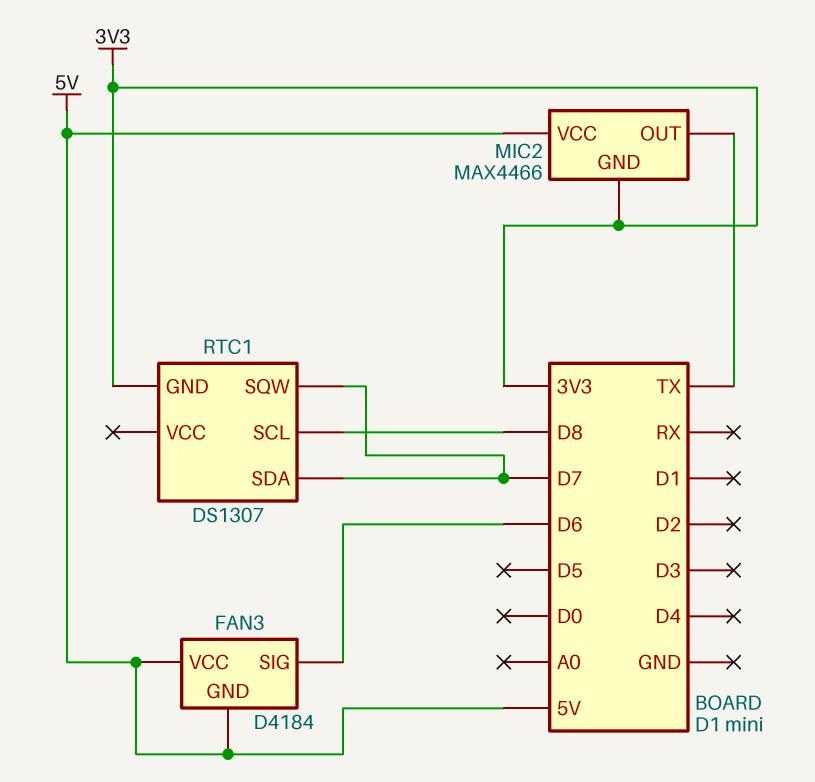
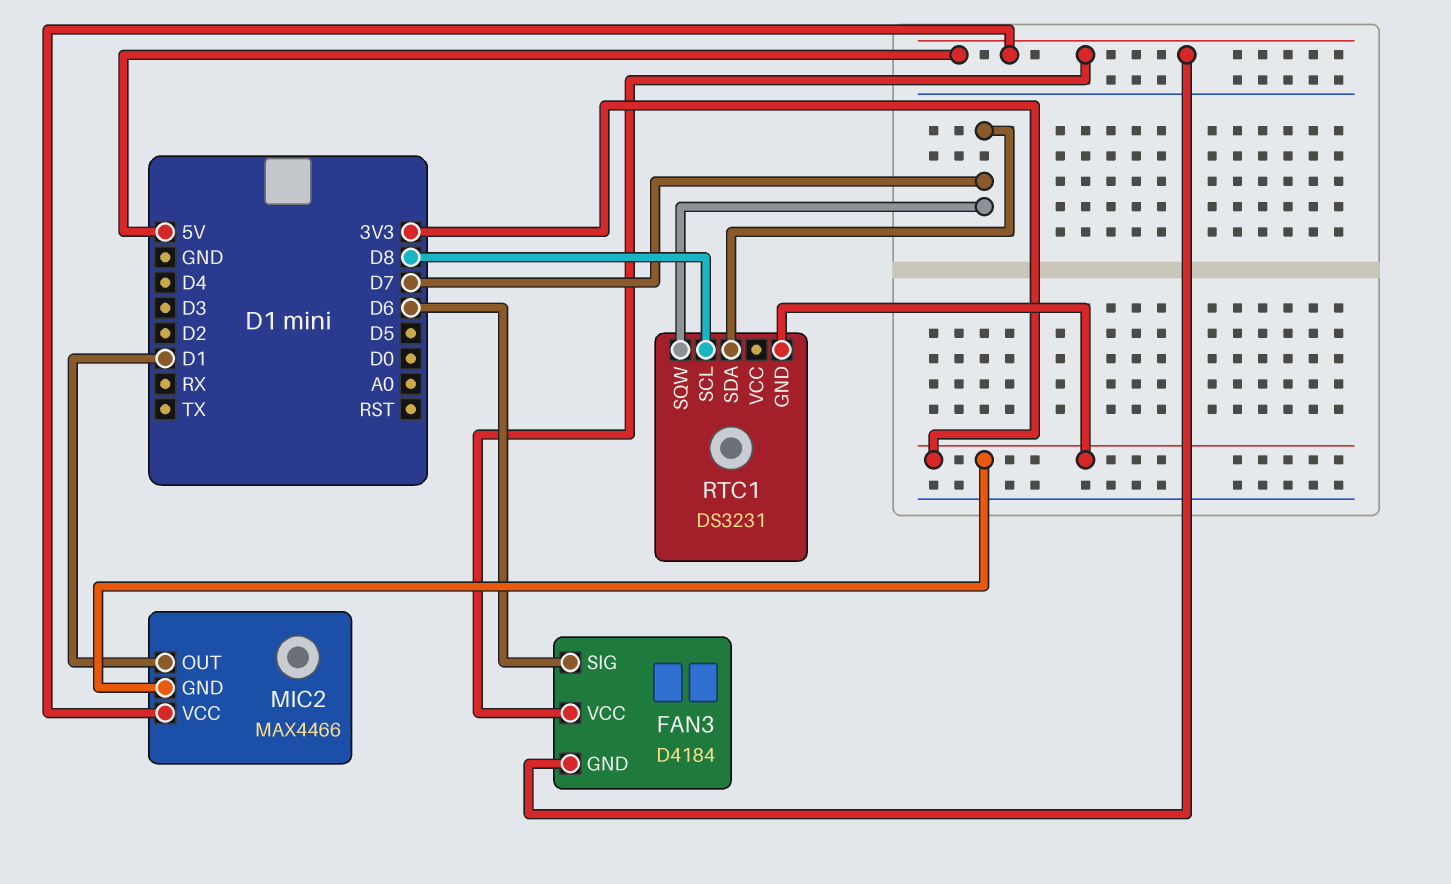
MIC2 pin OUT: TX -> D1
RTC1: DS1307 -> DS3231

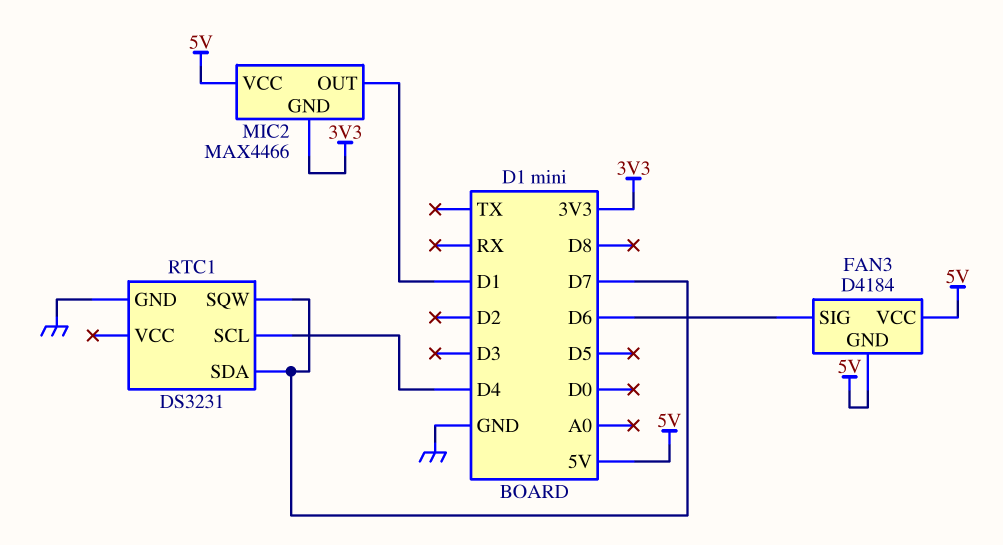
RTC1 pin GND: 3V3 -> GND
RTC1 pin SCL: D8 -> D4

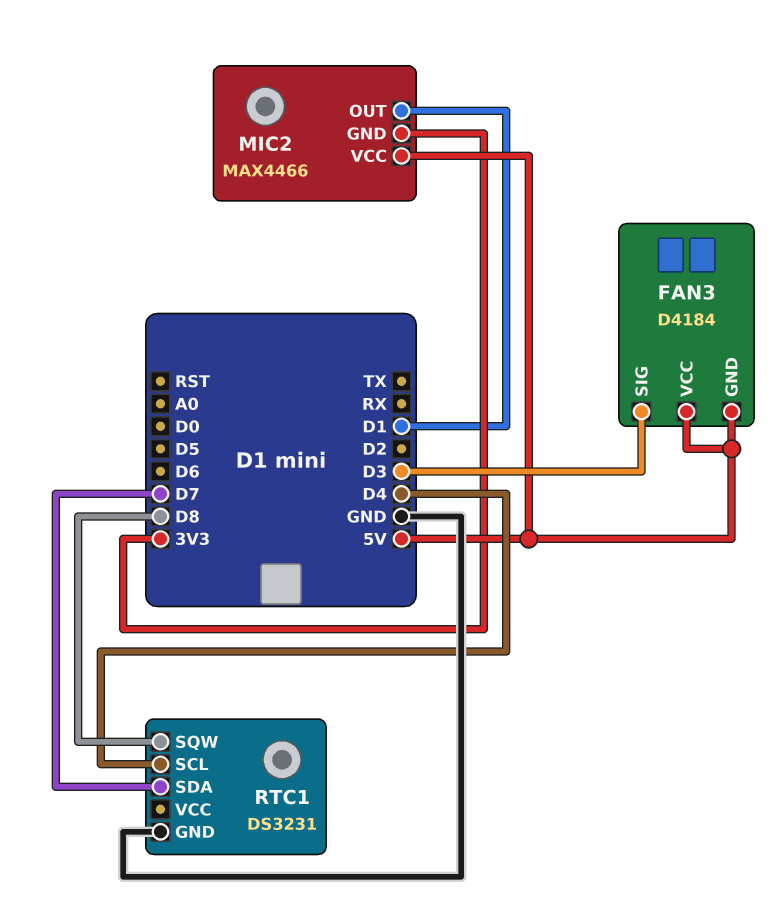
FAN3 pin SIG: D6 -> D3
RTC1 pin SQW: D7 -> D8

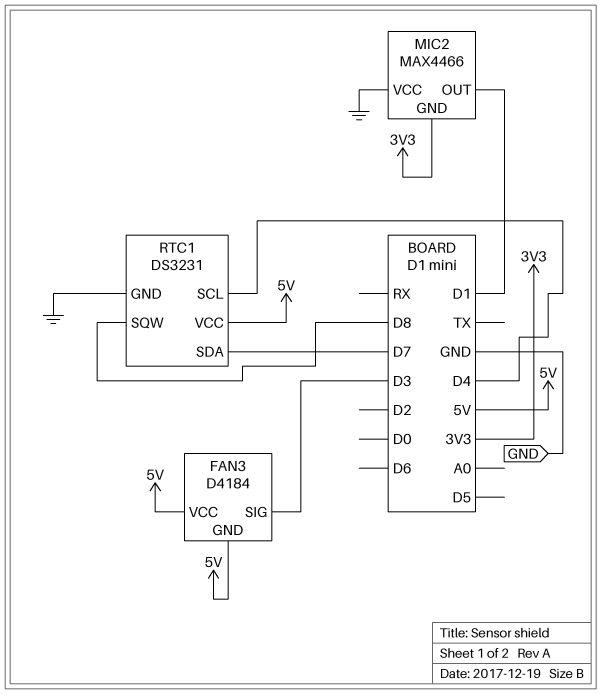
MIC2 pin VCC: 5V -> GND
RTC1 pin VCC: none -> 5V

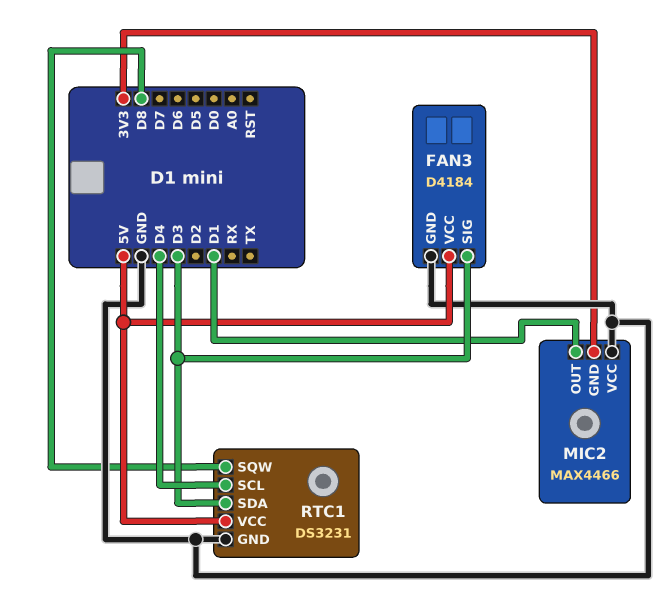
FAN3 pin GND: 5V -> GND
RTC1 pin SDA: D7 -> D3

